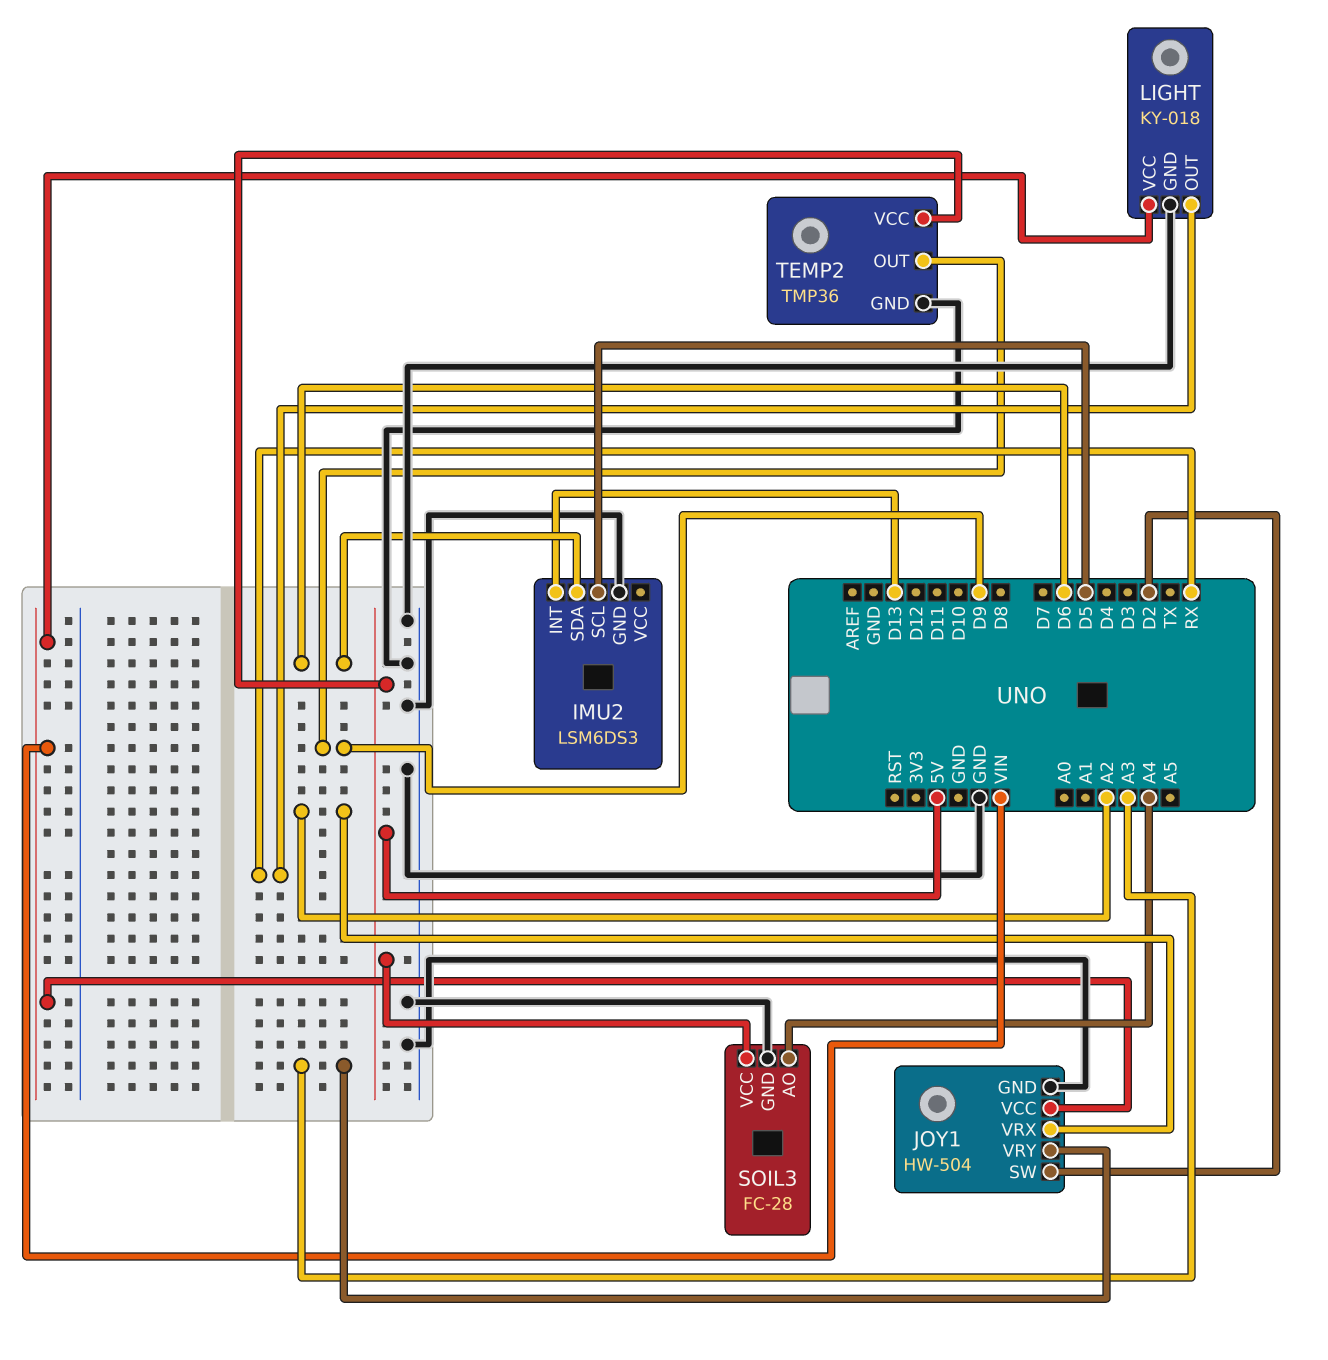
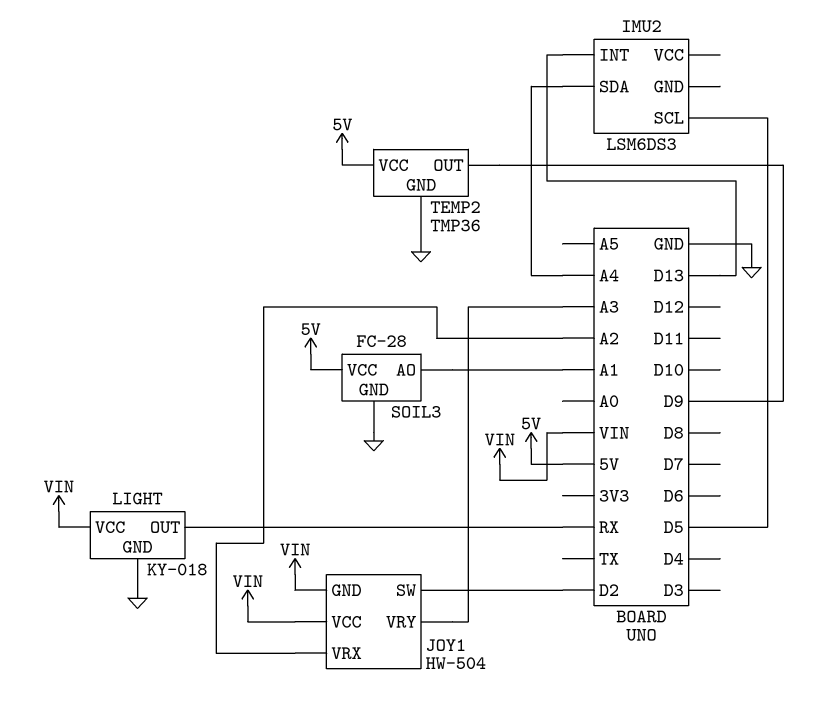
IMU2 pin GND: GND -> none
IMU2 pin SDA: D6 -> A4
JOY1 pin GND: GND -> VIN
SOIL3 pin AO: A4 -> A1

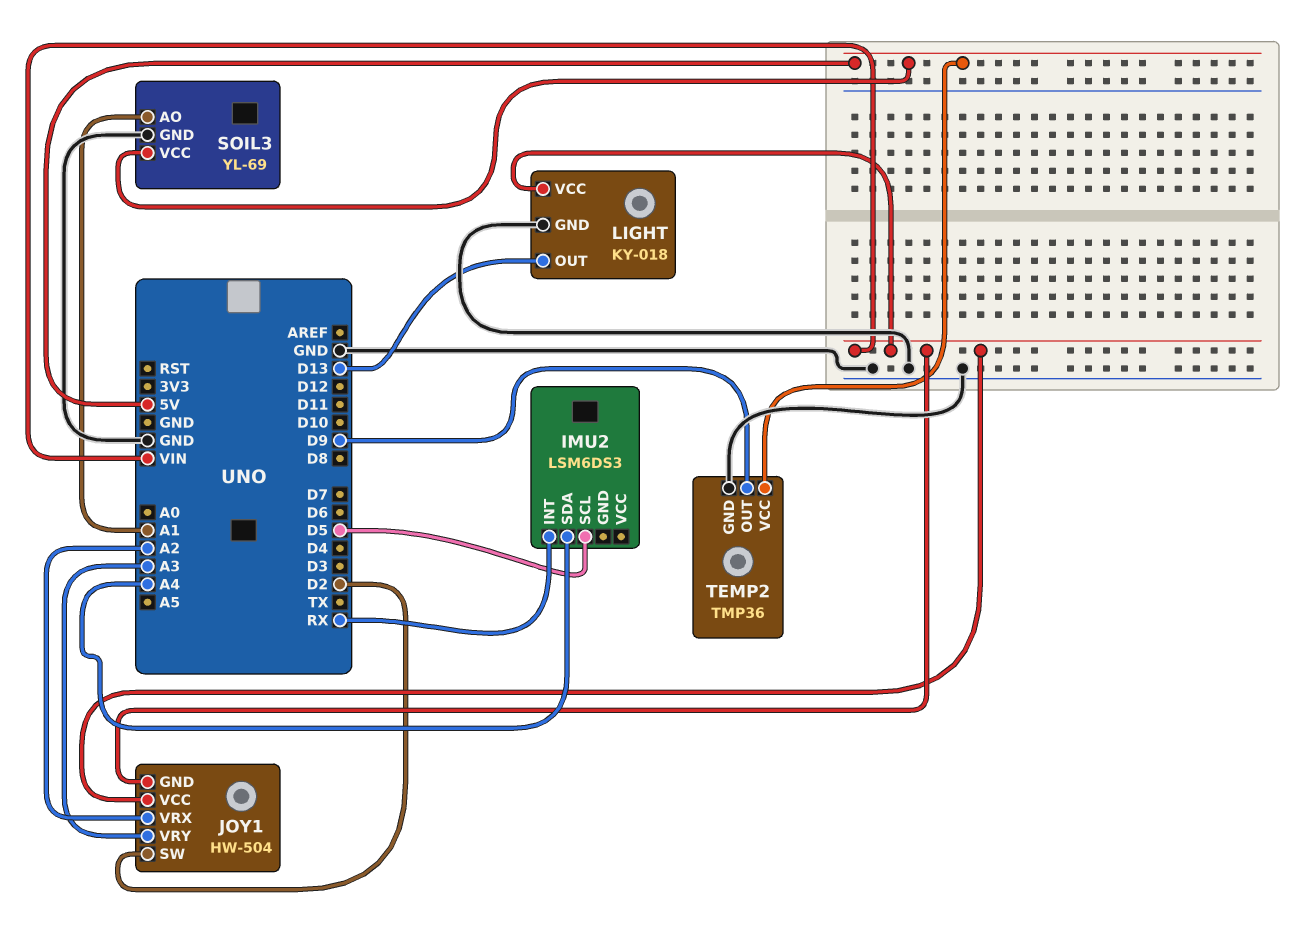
IMU2 pin INT: D13 -> RX
LIGHT pin OUT: RX -> D13
SOIL3: FC-28 -> YL-69

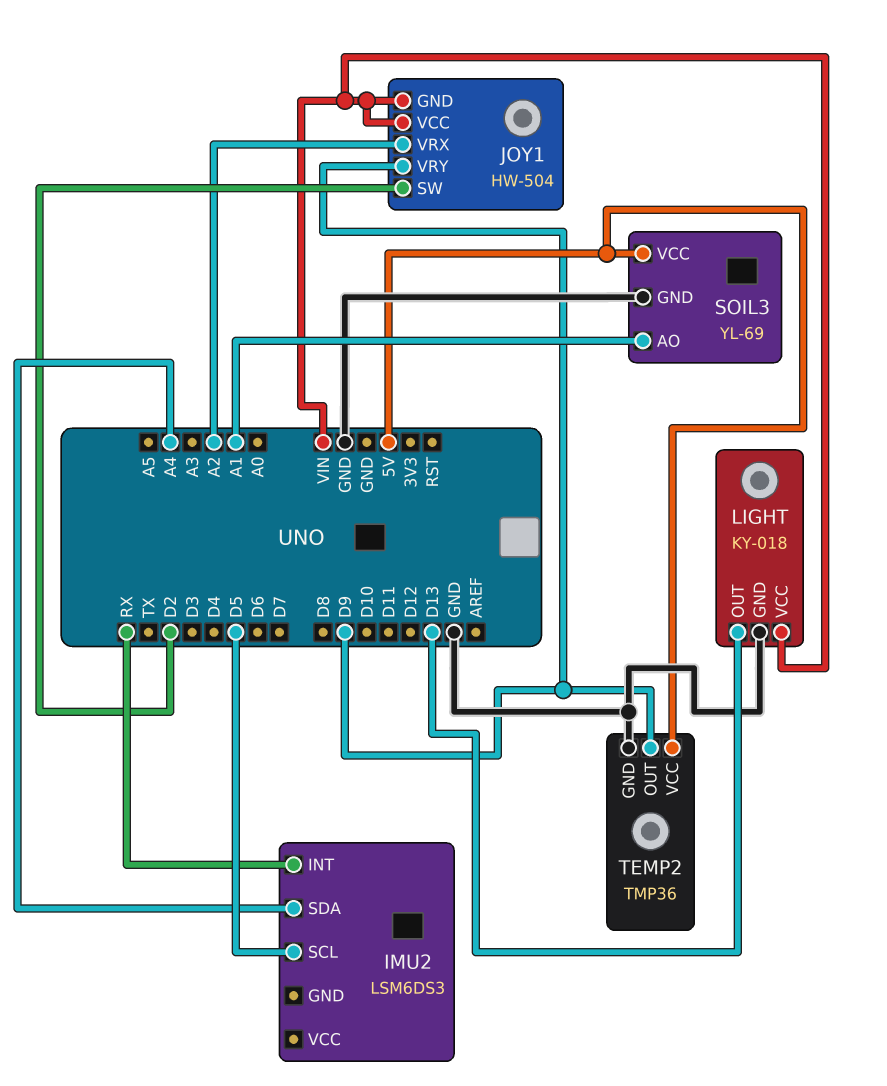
JOY1 pin VRY: A3 -> D9

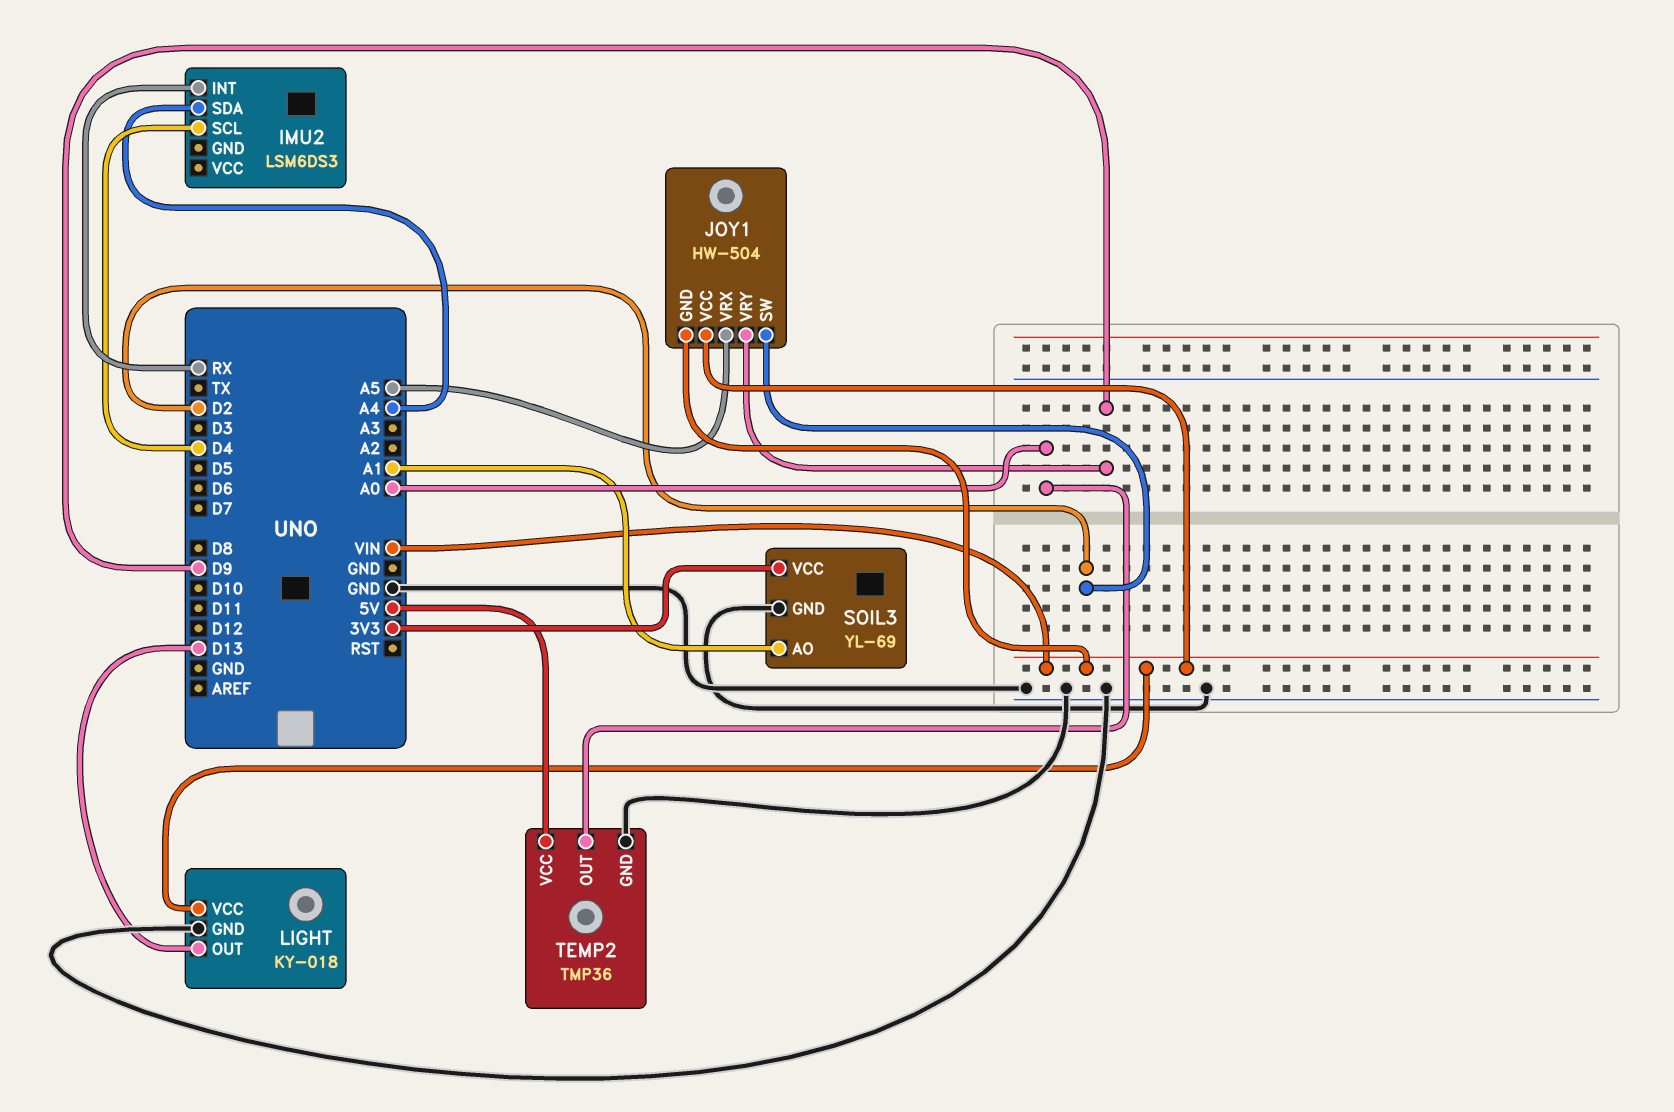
IMU2 pin SCL: D5 -> D4
JOY1 pin VRX: A2 -> A5
SOIL3 pin VCC: 5V -> 3V3
TEMP2 pin OUT: D9 -> A0

